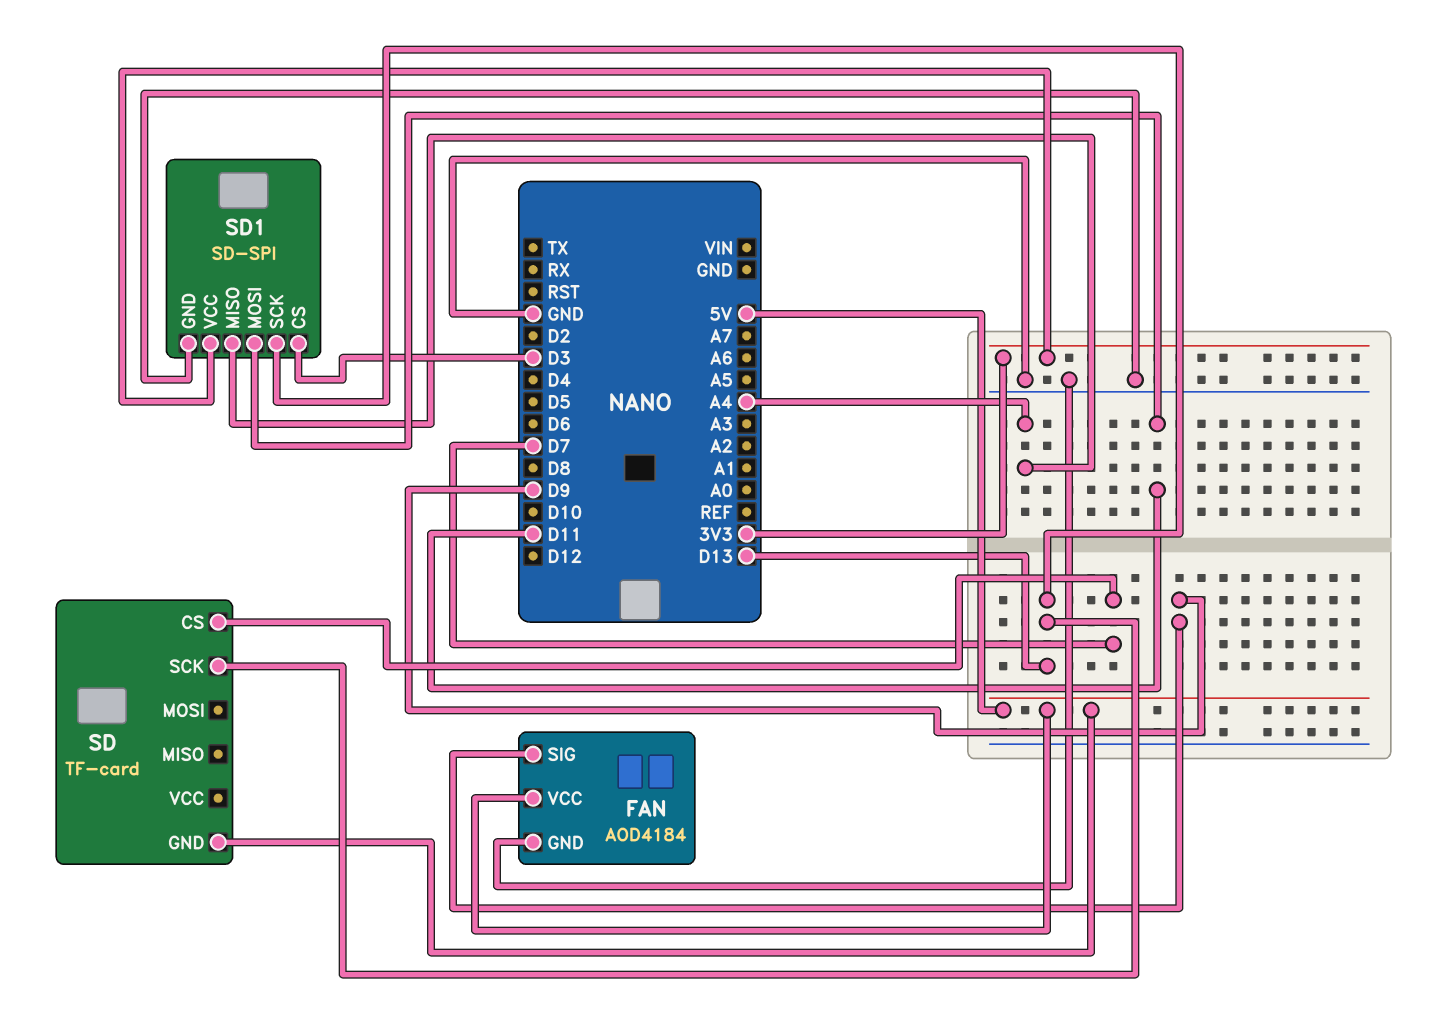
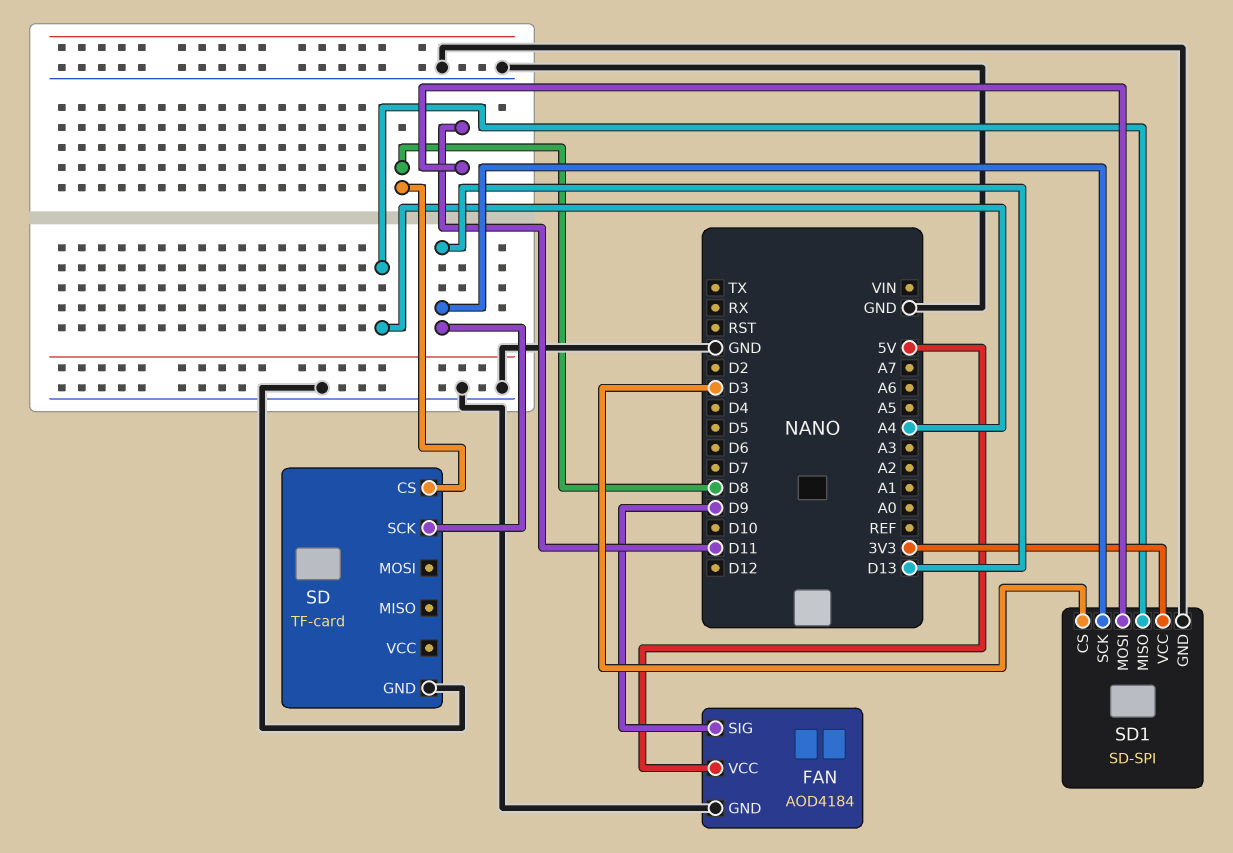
SD pin CS: D7 -> D8
SD pin GND: 5V -> GND

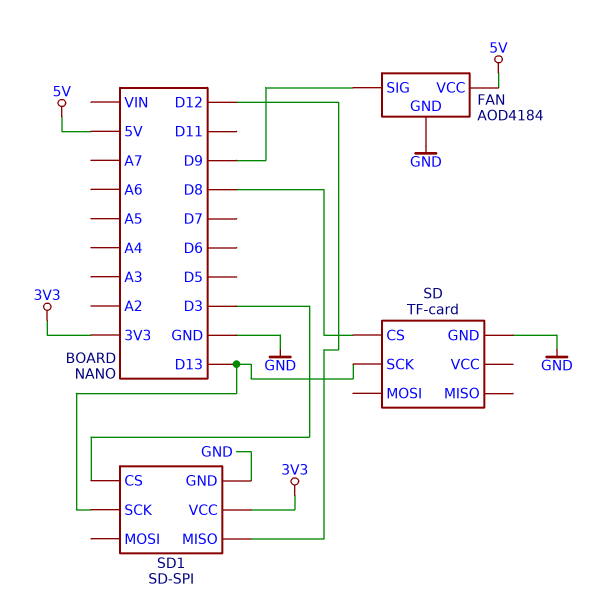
SD1 pin MISO: A4 -> D12
SD1 pin MOSI: D11 -> none

